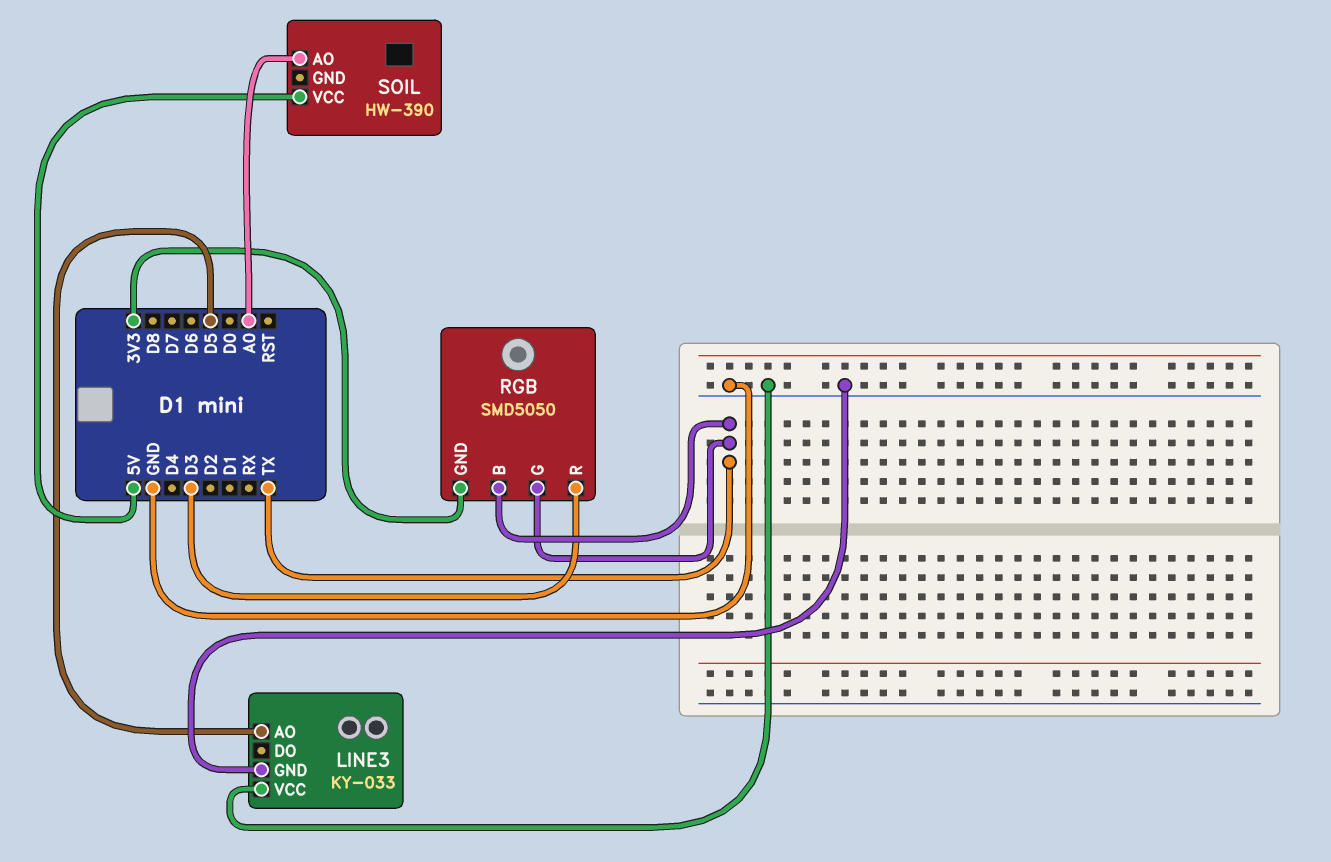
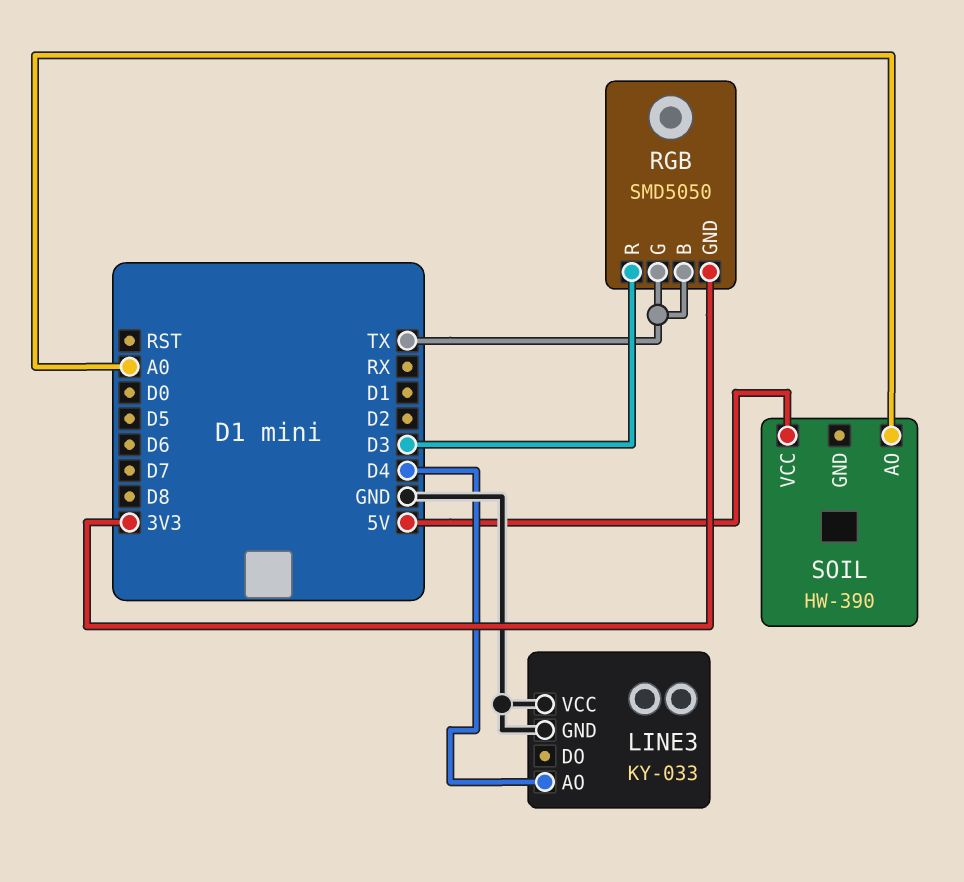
LINE3 pin AO: D5 -> D4

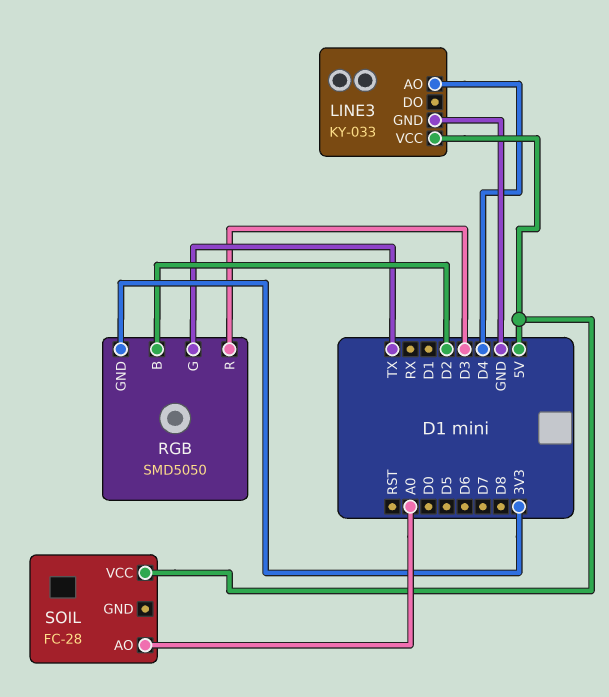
LINE3 pin VCC: GND -> 5V
RGB pin B: TX -> D2
SOIL: HW-390 -> FC-28

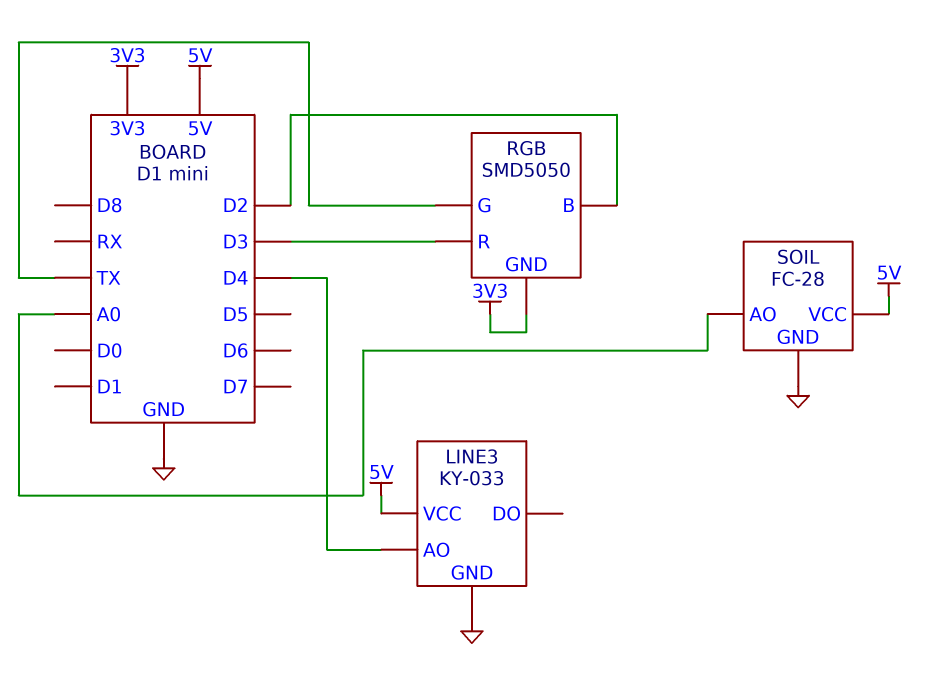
SOIL pin GND: none -> GND

